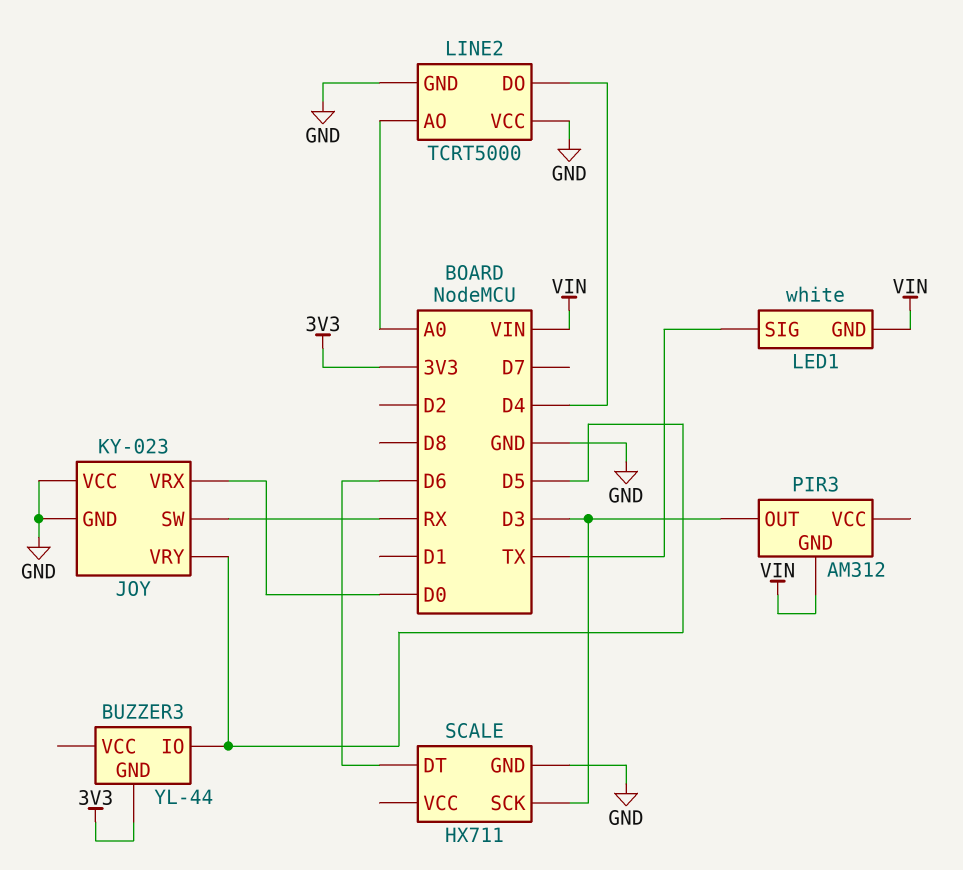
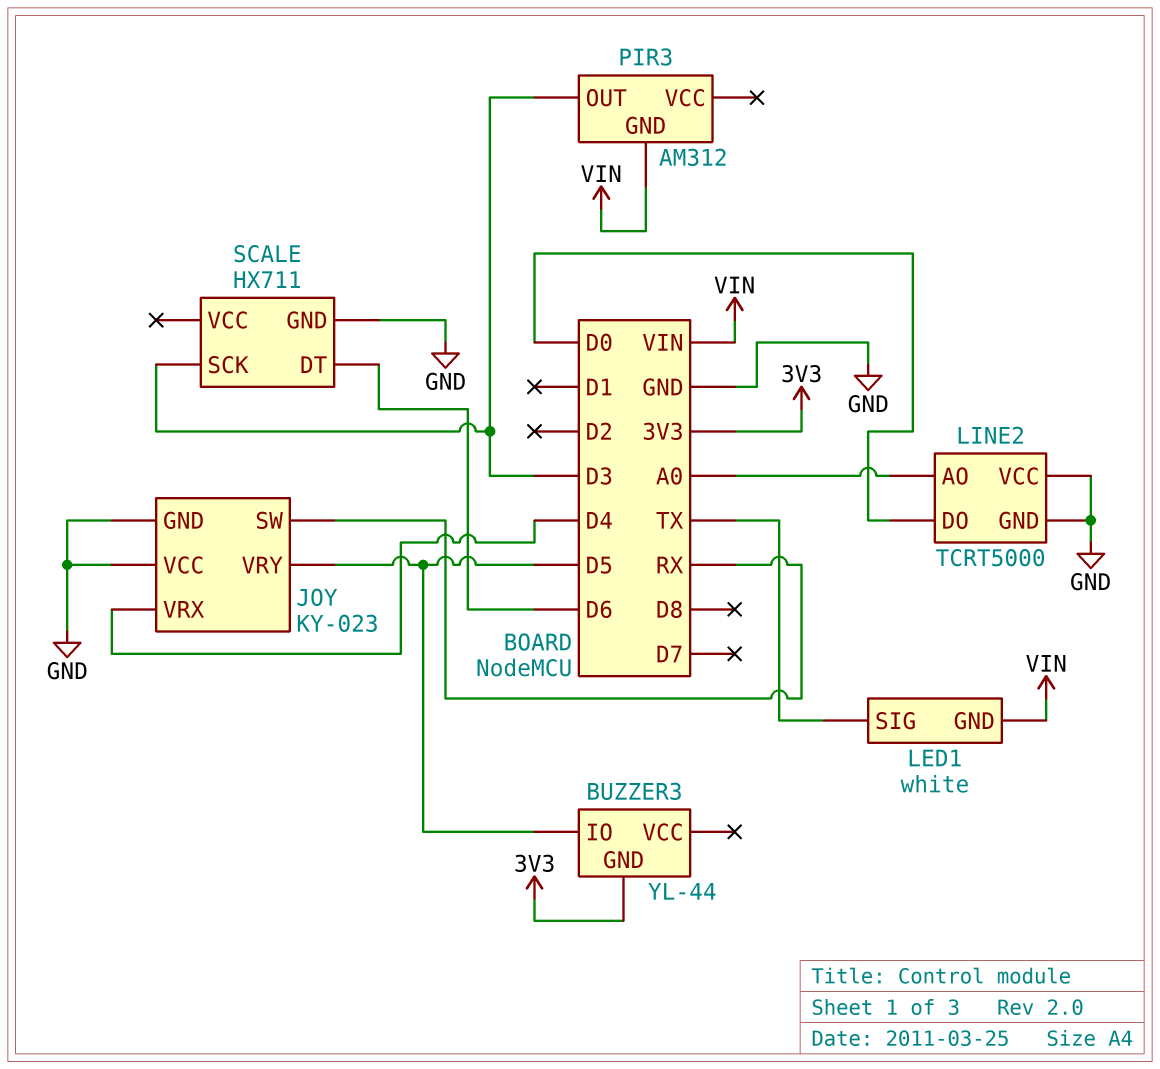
JOY pin VRX: D0 -> D4
LINE2 pin DO: D4 -> D0

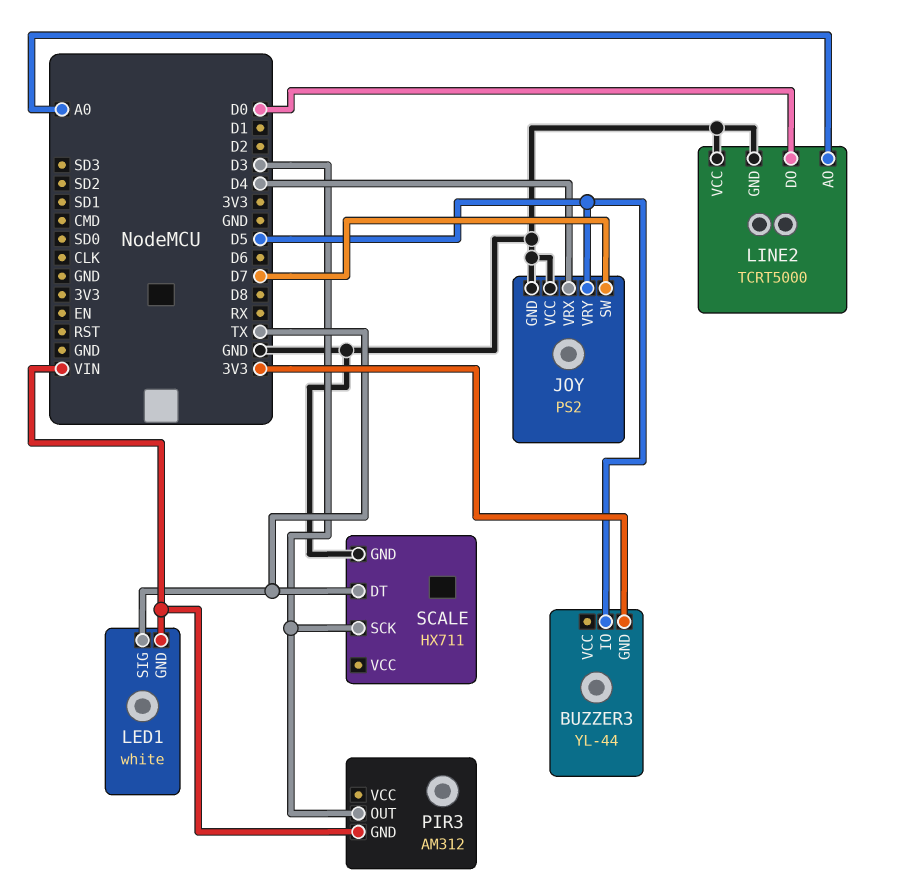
JOY: KY-023 -> PS2
JOY pin SW: RX -> D7
SCALE pin DT: D6 -> TX

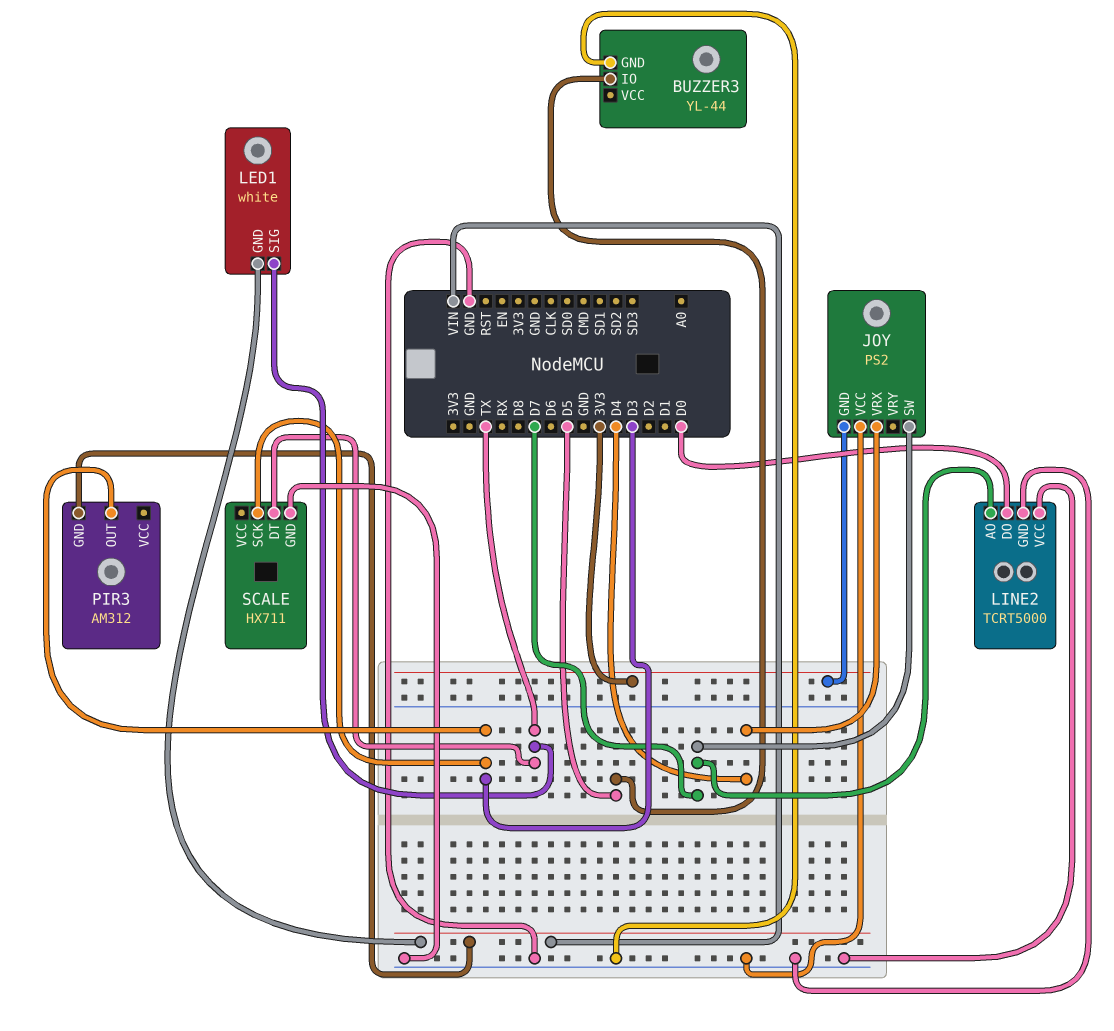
BUZZER3 pin GND: 3V3 -> GND
JOY pin GND: GND -> 3V3
JOY pin VRY: D5 -> none
LINE2 pin AO: A0 -> D7

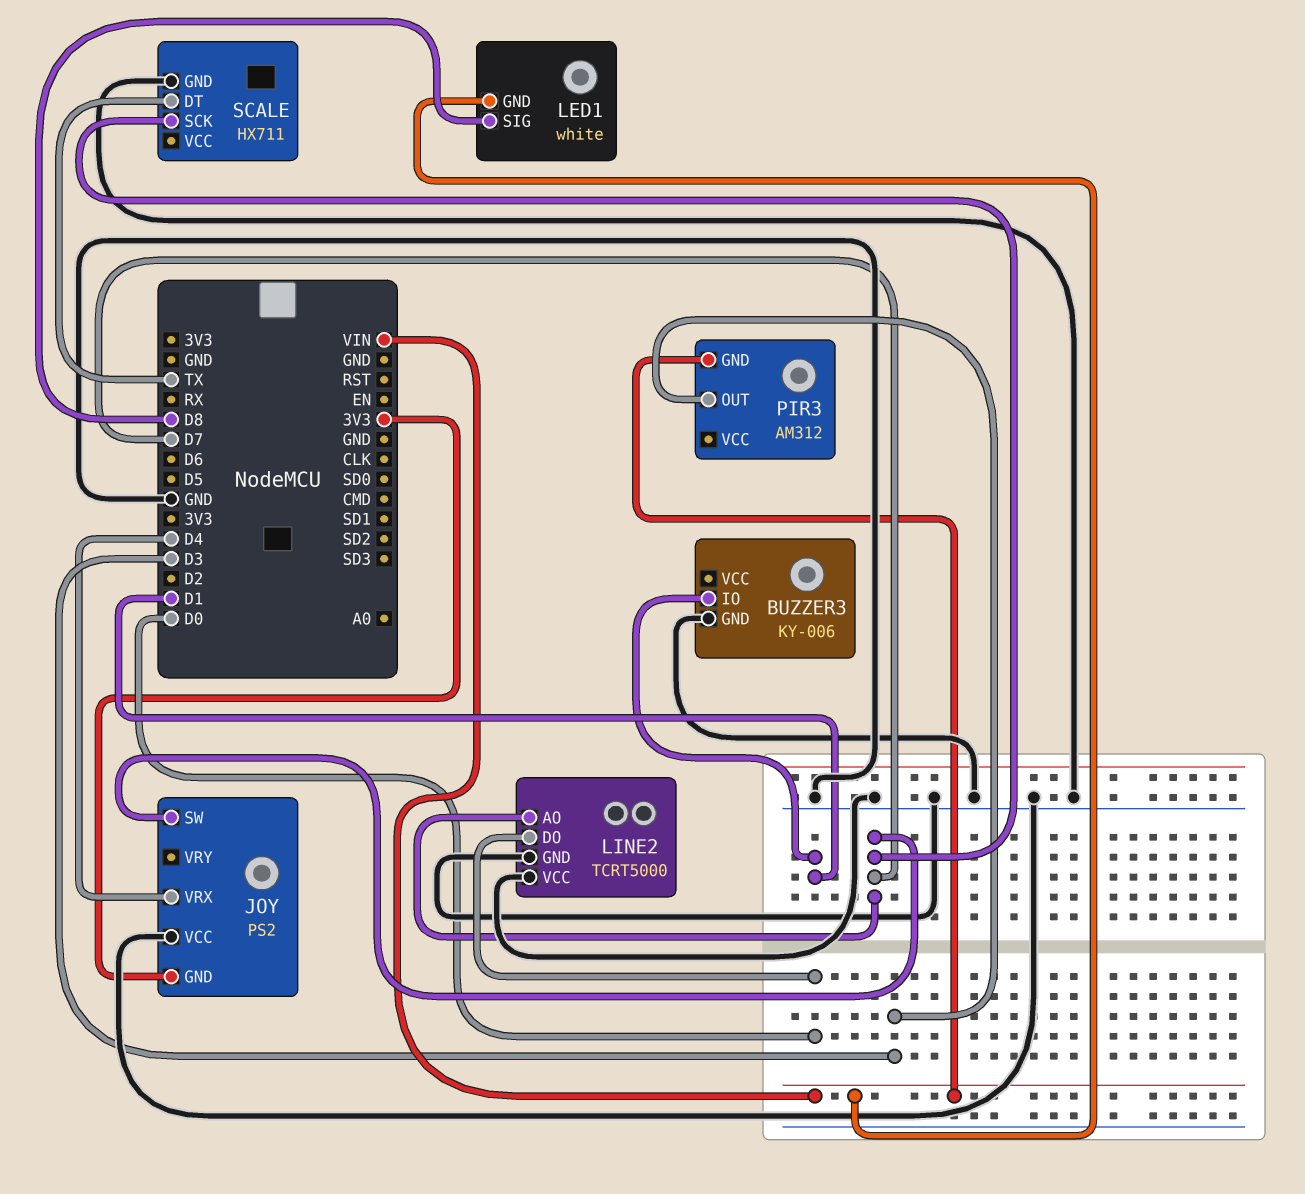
BUZZER3: YL-44 -> KY-006
BUZZER3 pin IO: D5 -> D1
LED1 pin SIG: TX -> D8
SCALE pin SCK: D3 -> D7

